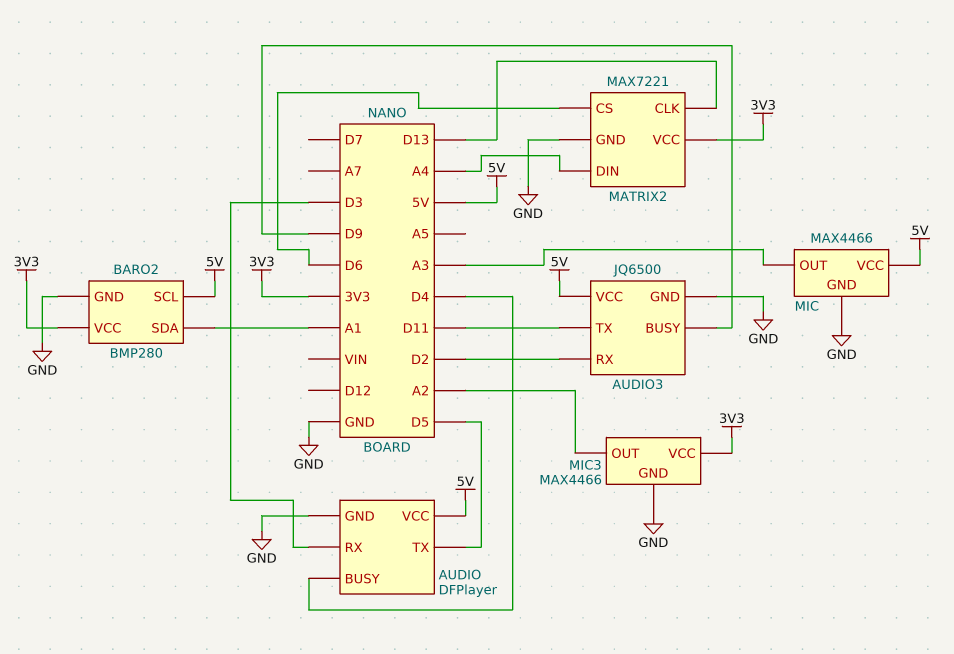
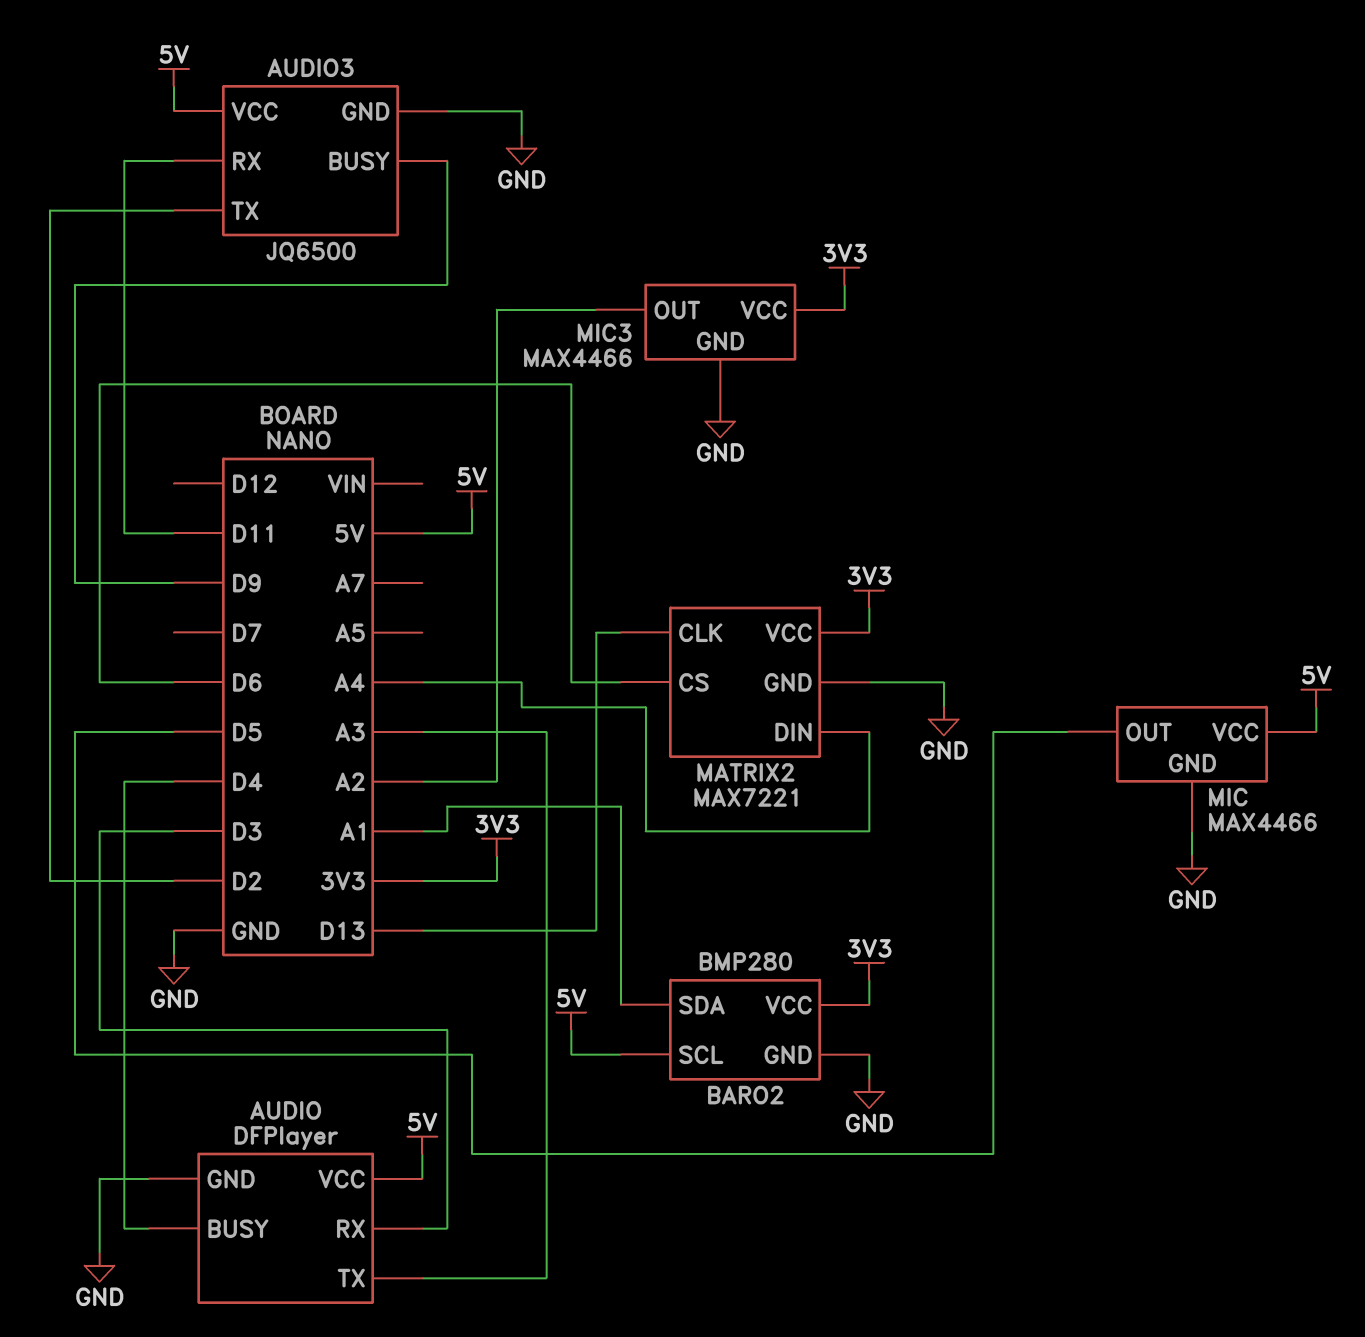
AUDIO pin TX: D5 -> A3
AUDIO3 pin RX: D2 -> D11
AUDIO3 pin TX: D11 -> D2
MIC pin OUT: A3 -> D5

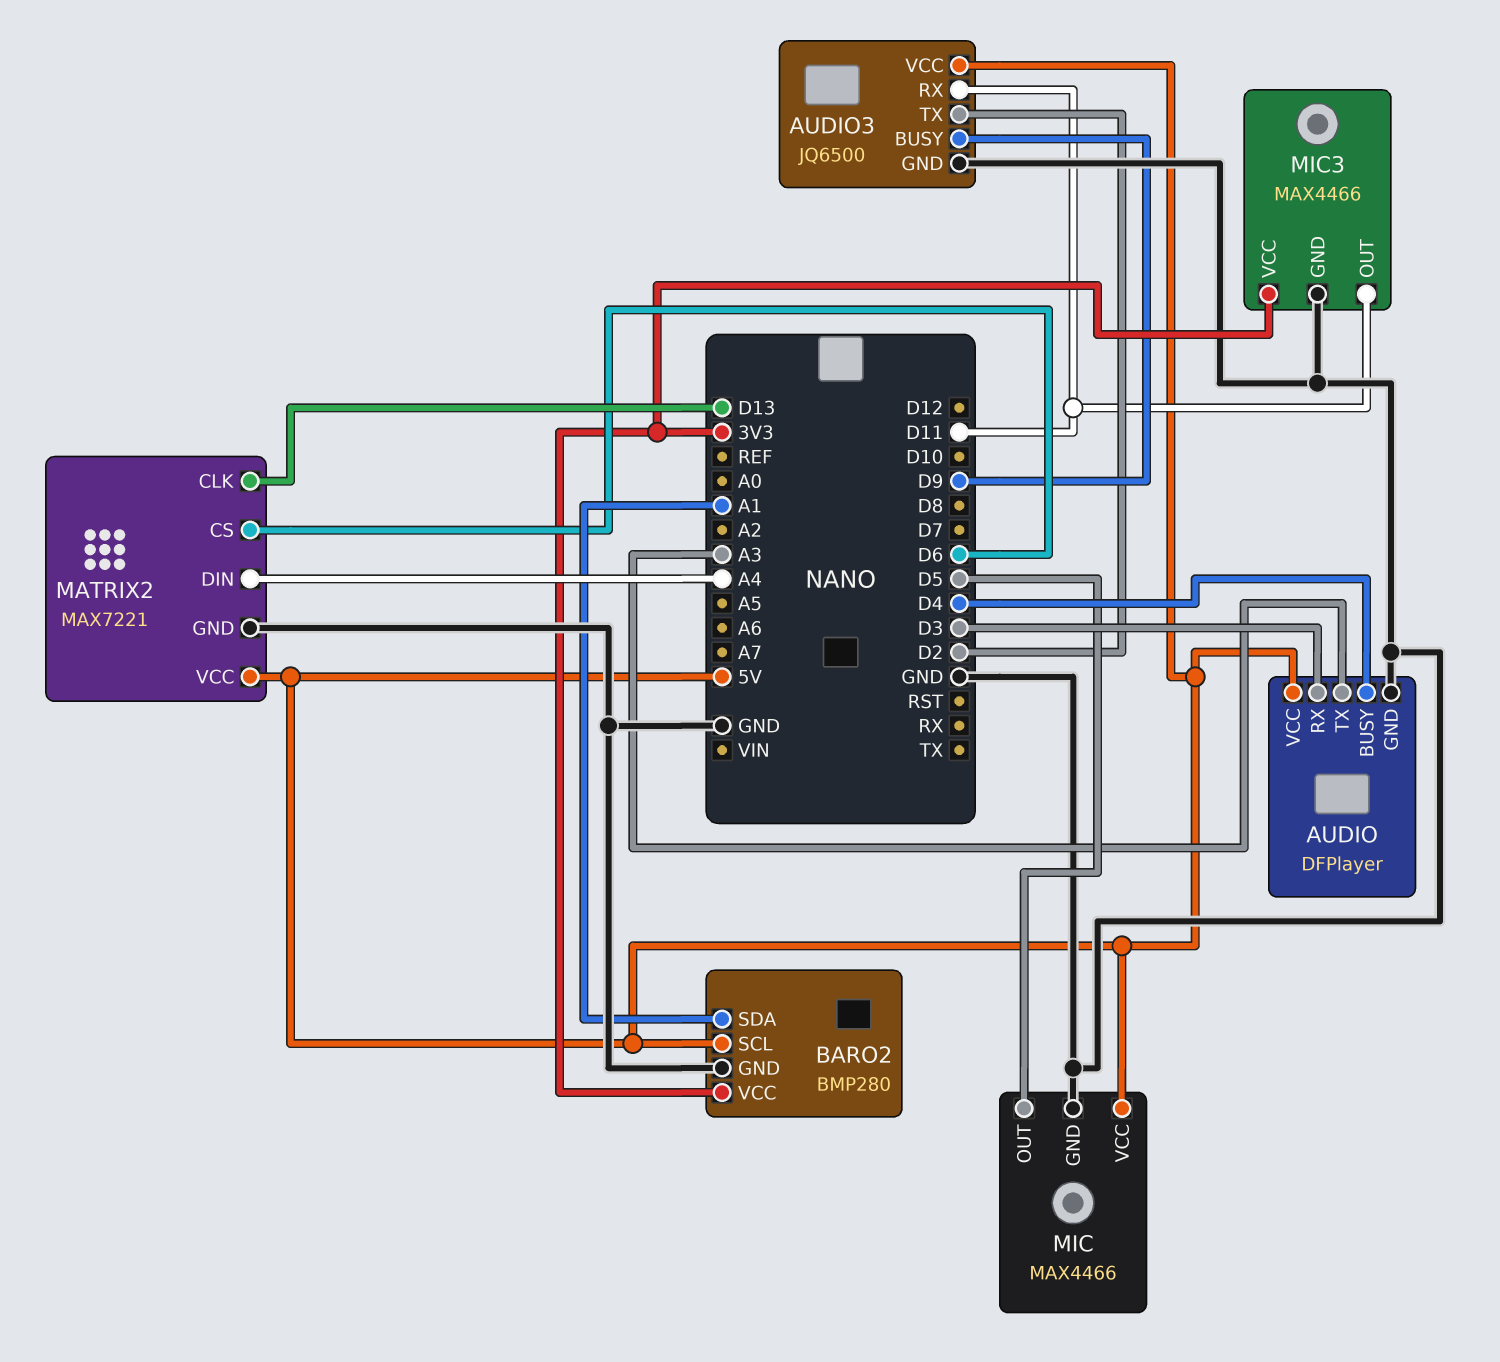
MATRIX2 pin VCC: 3V3 -> 5V
MIC3 pin OUT: A2 -> D11

